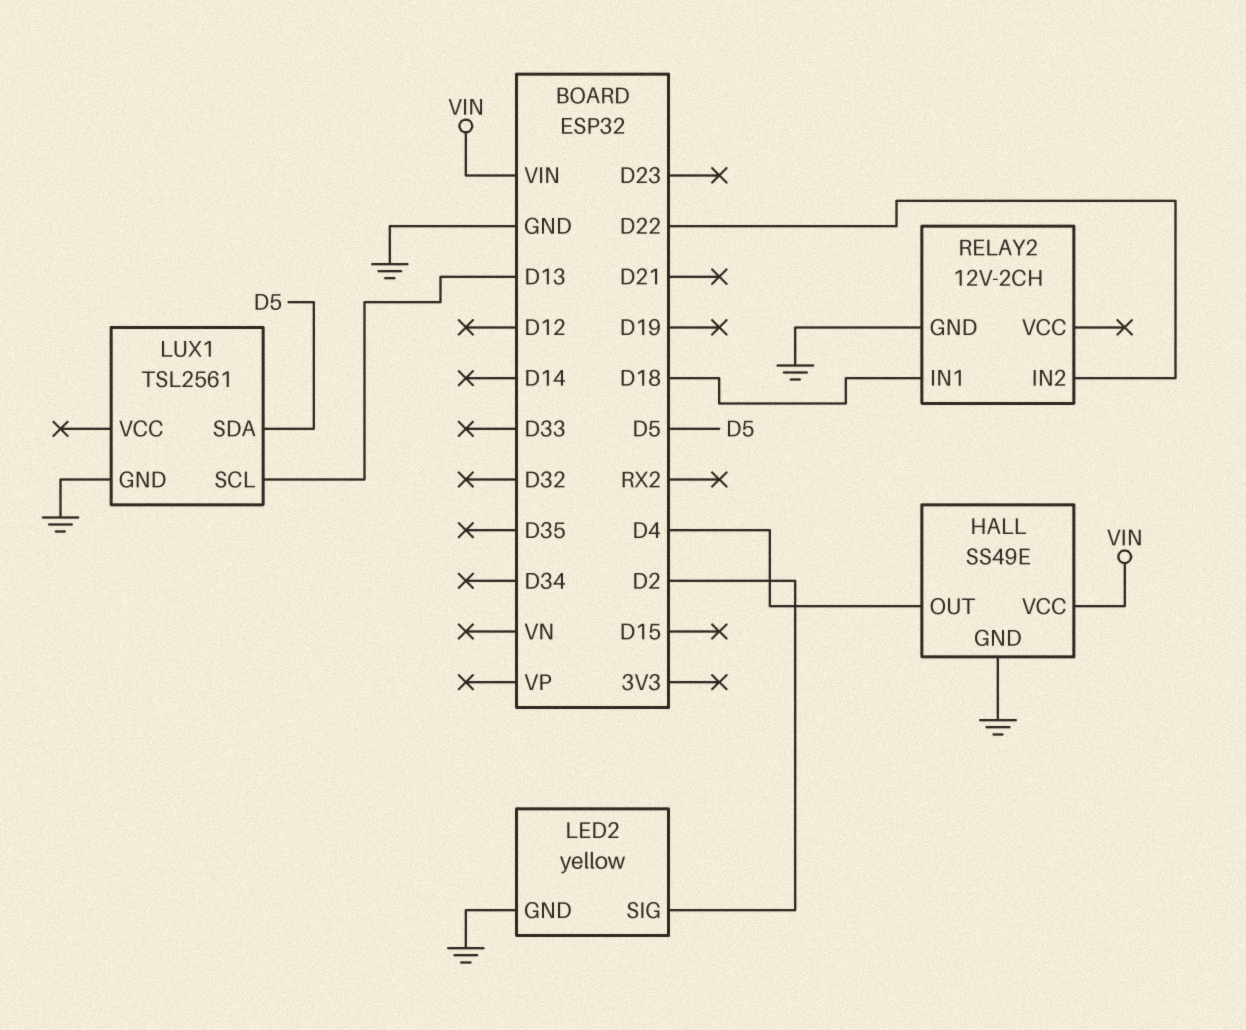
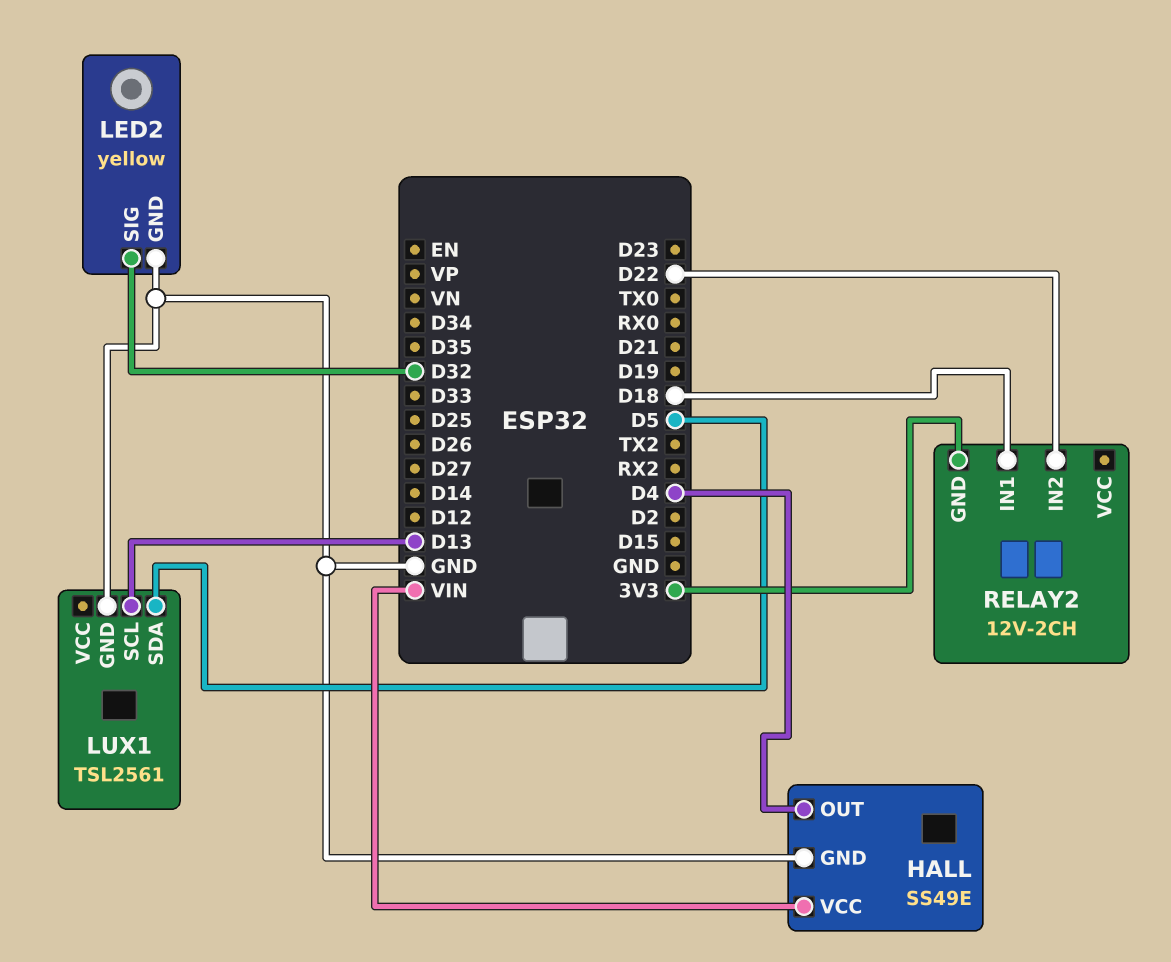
LED2 pin SIG: D2 -> D32
RELAY2 pin GND: GND -> 3V3

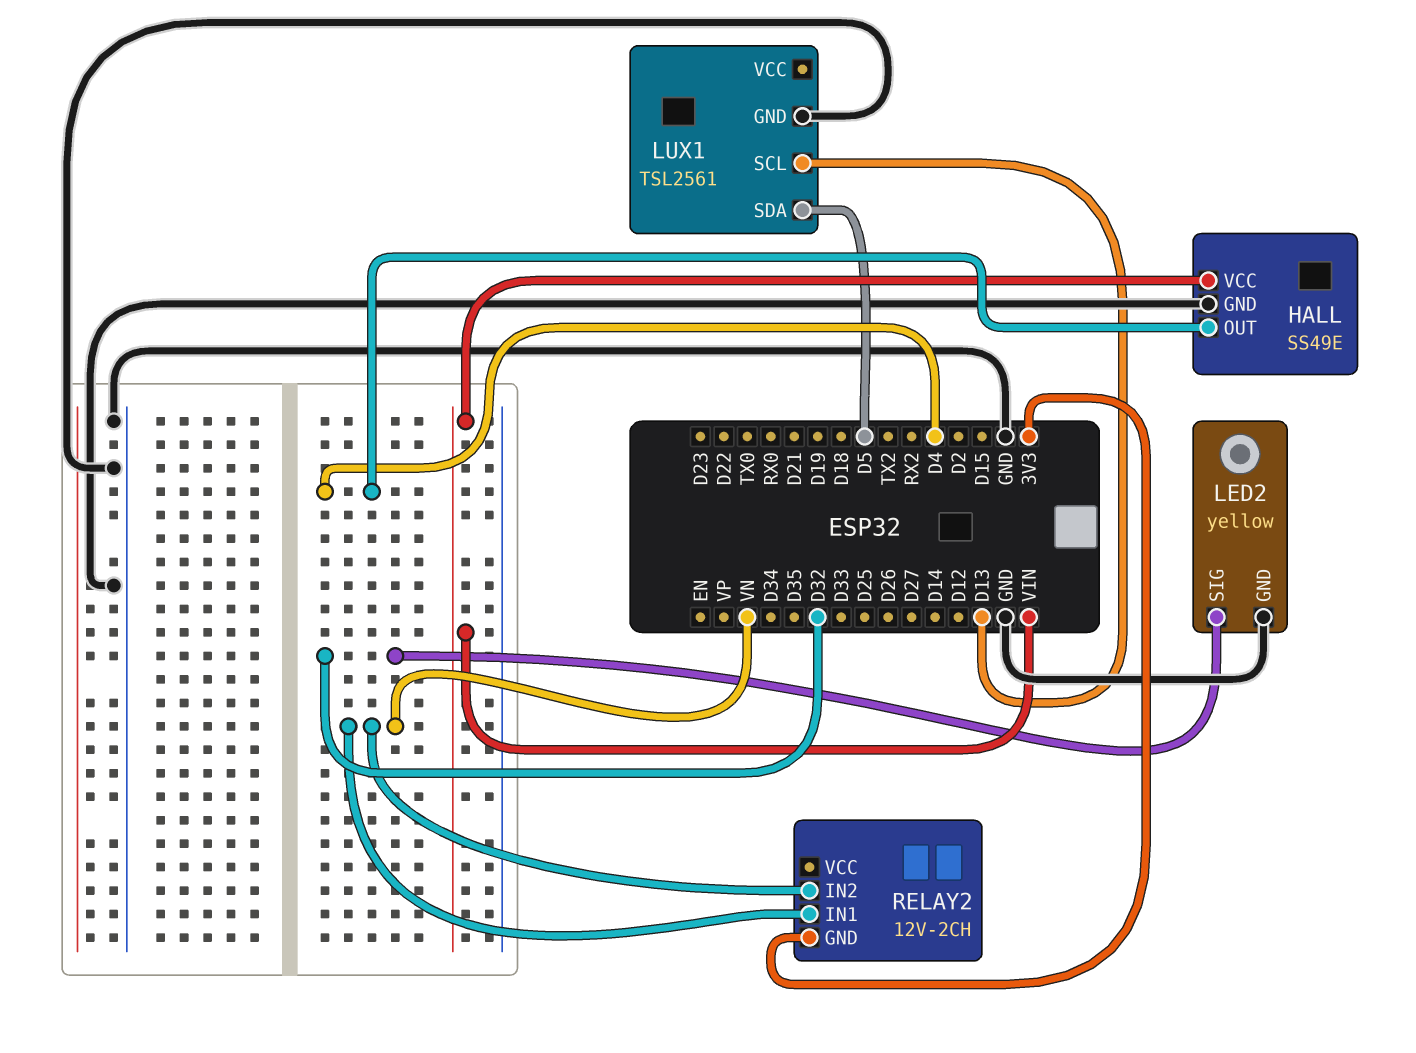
RELAY2 pin IN1: D18 -> VN
RELAY2 pin IN2: D22 -> VN

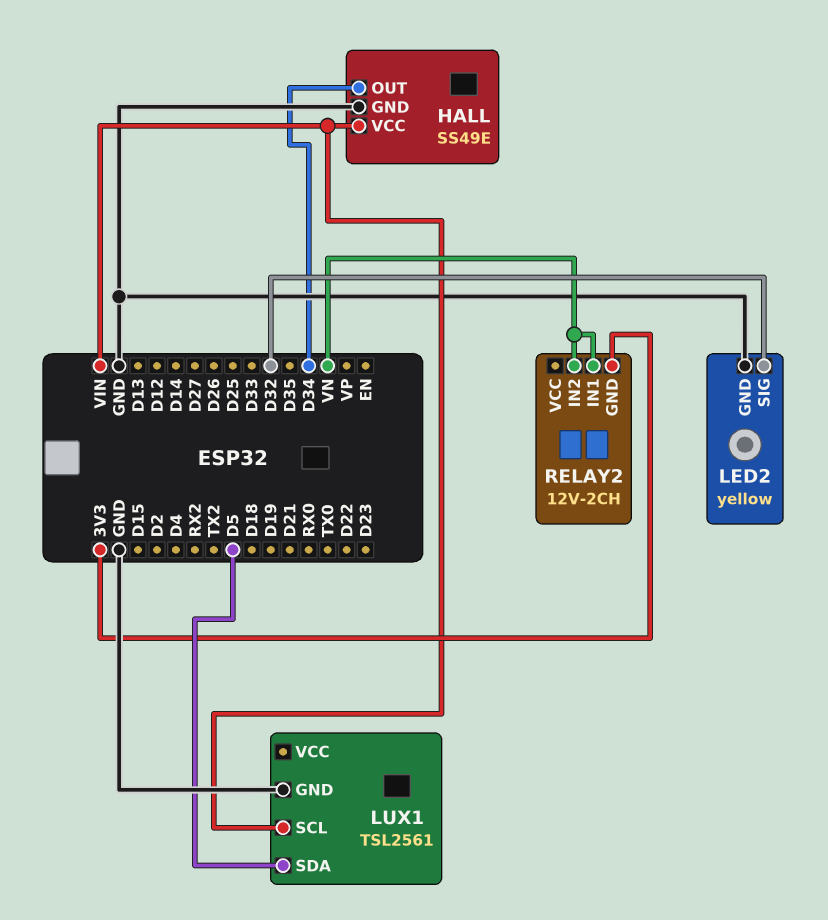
HALL pin OUT: D4 -> D34
LUX1 pin SCL: D13 -> VIN

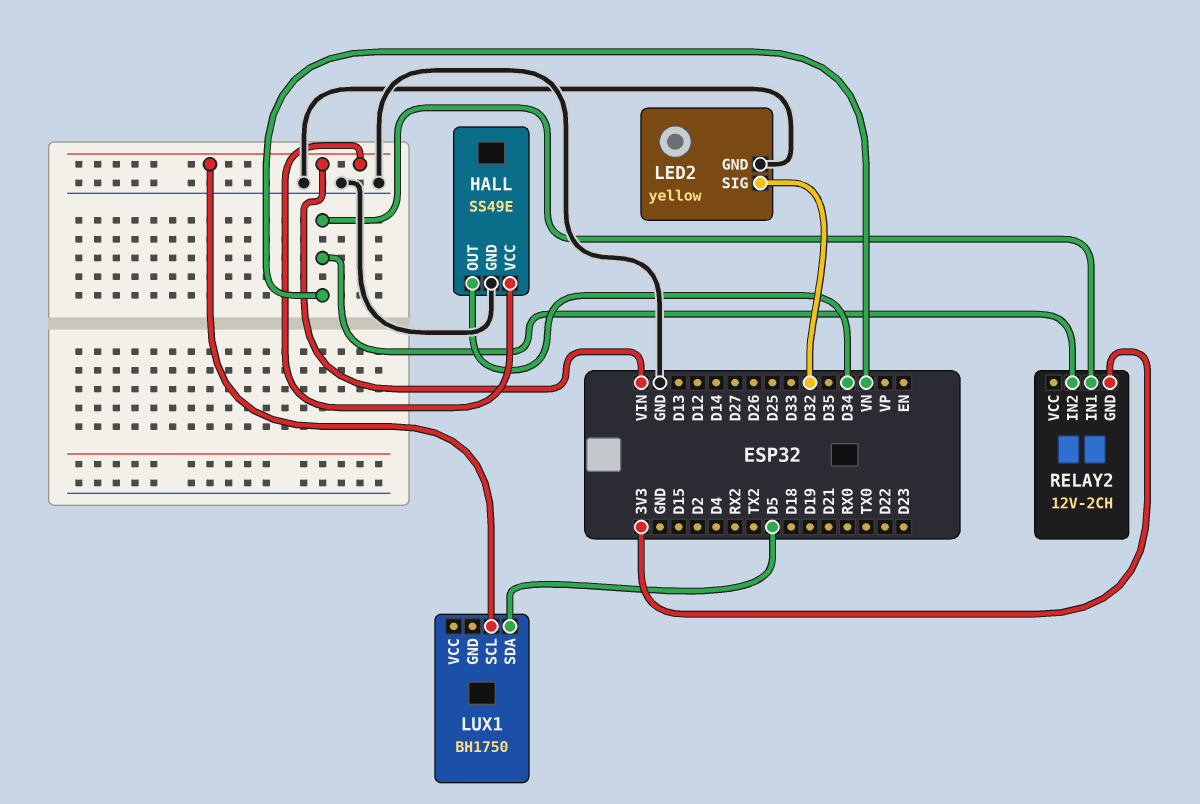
LUX1: TSL2561 -> BH1750
LUX1 pin GND: GND -> none

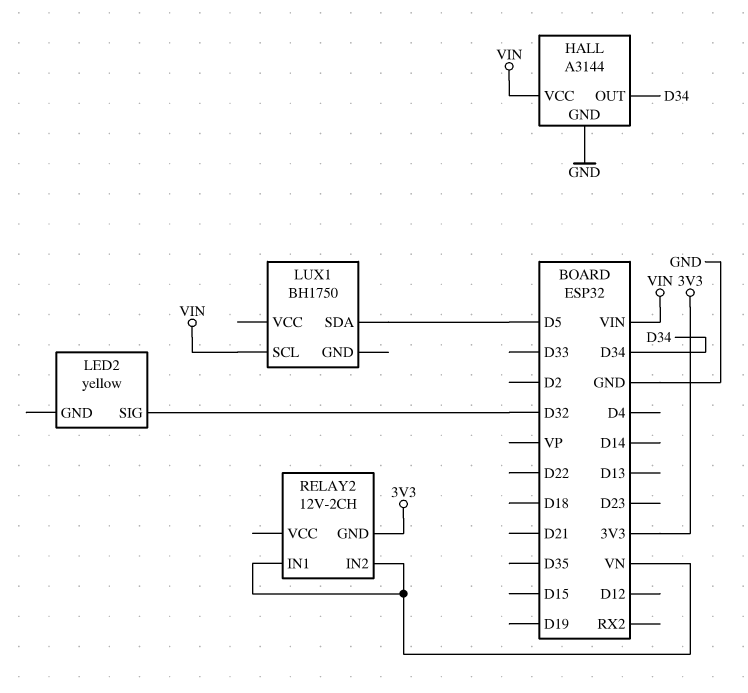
HALL: SS49E -> A3144
LED2 pin GND: GND -> none

